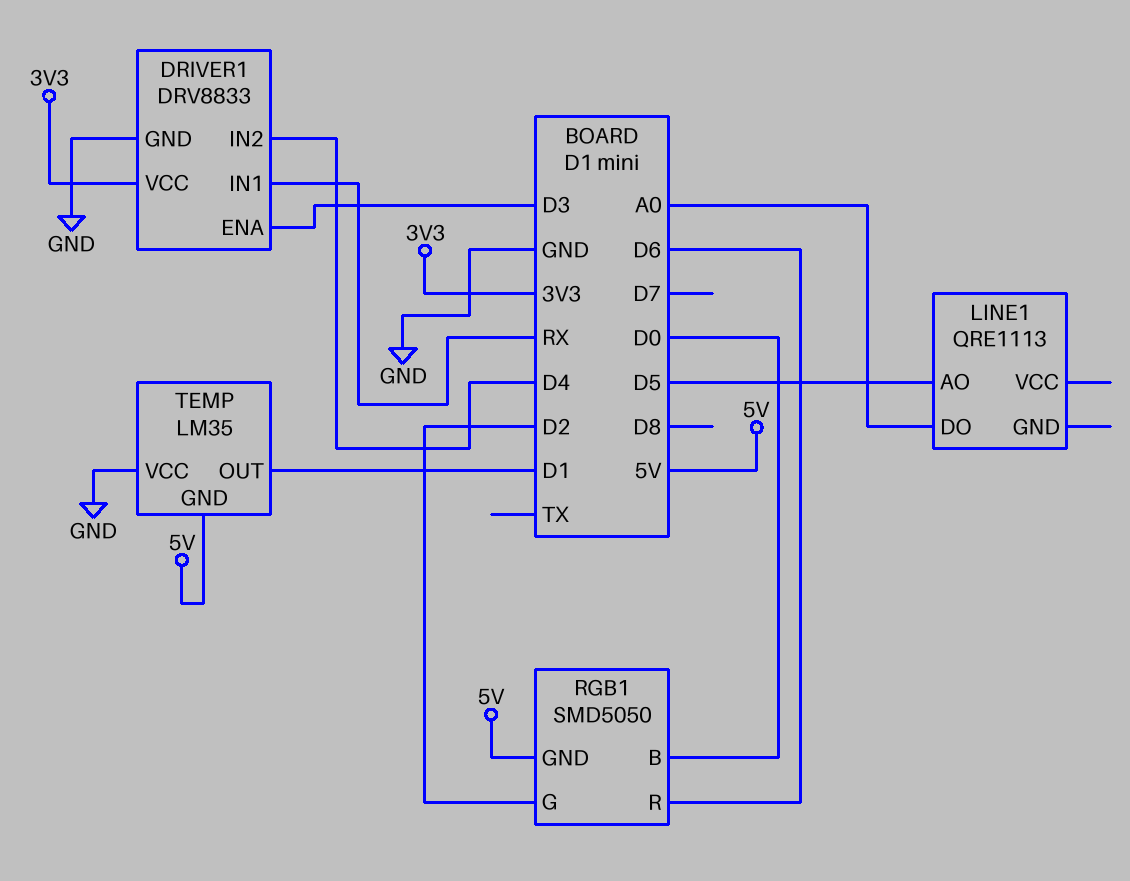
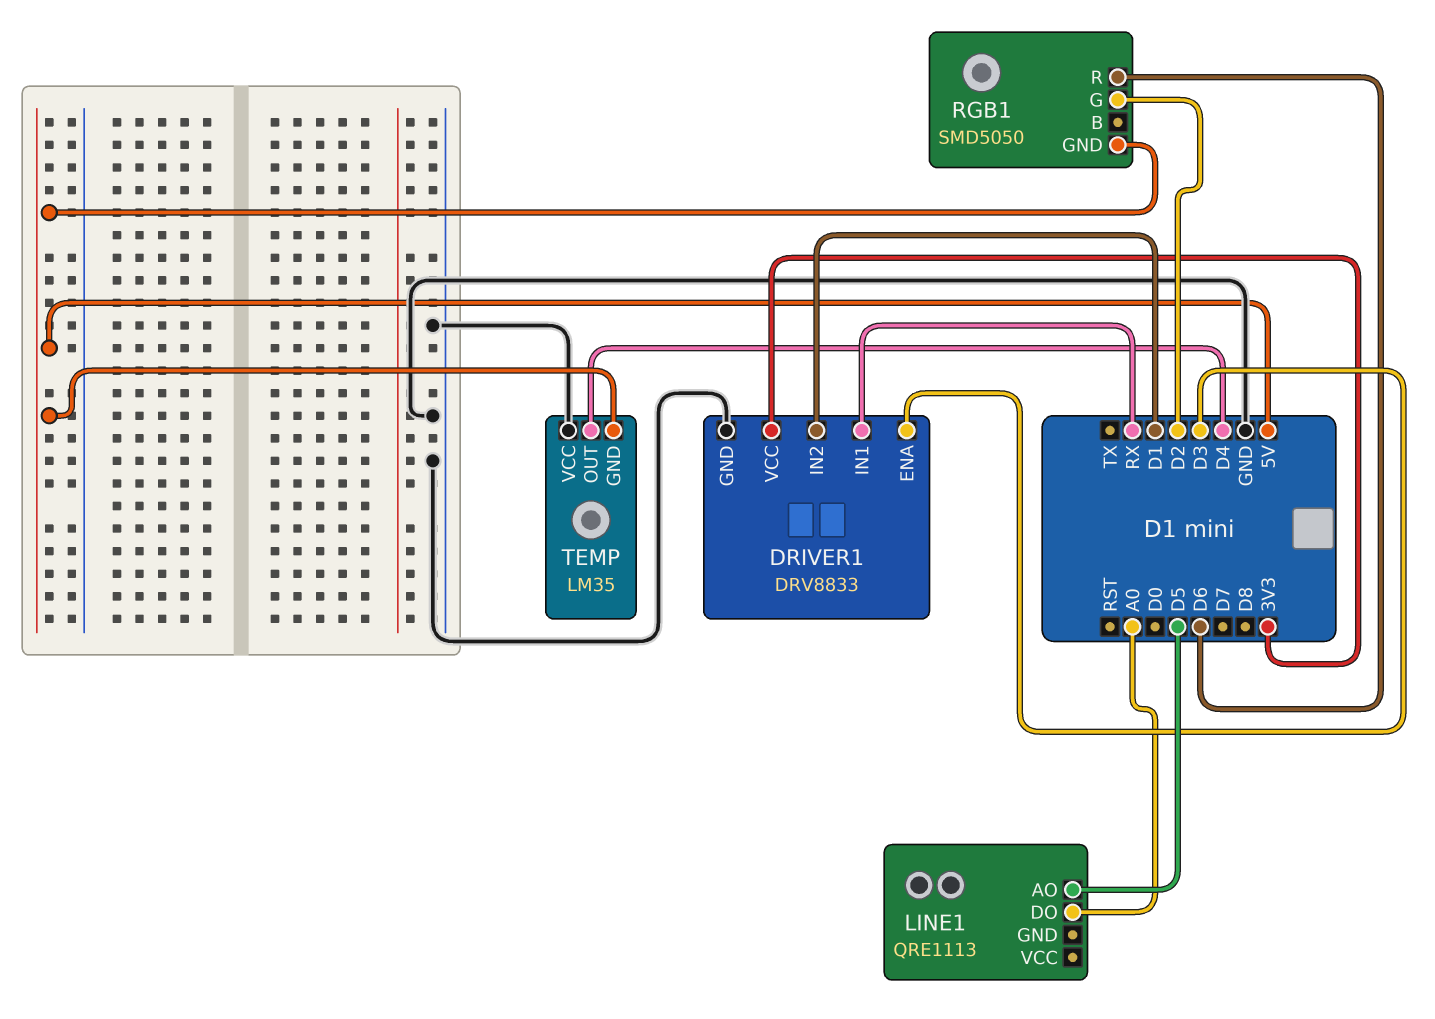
DRIVER1 pin IN2: D4 -> D1
RGB1 pin B: D0 -> none
TEMP pin OUT: D1 -> D4

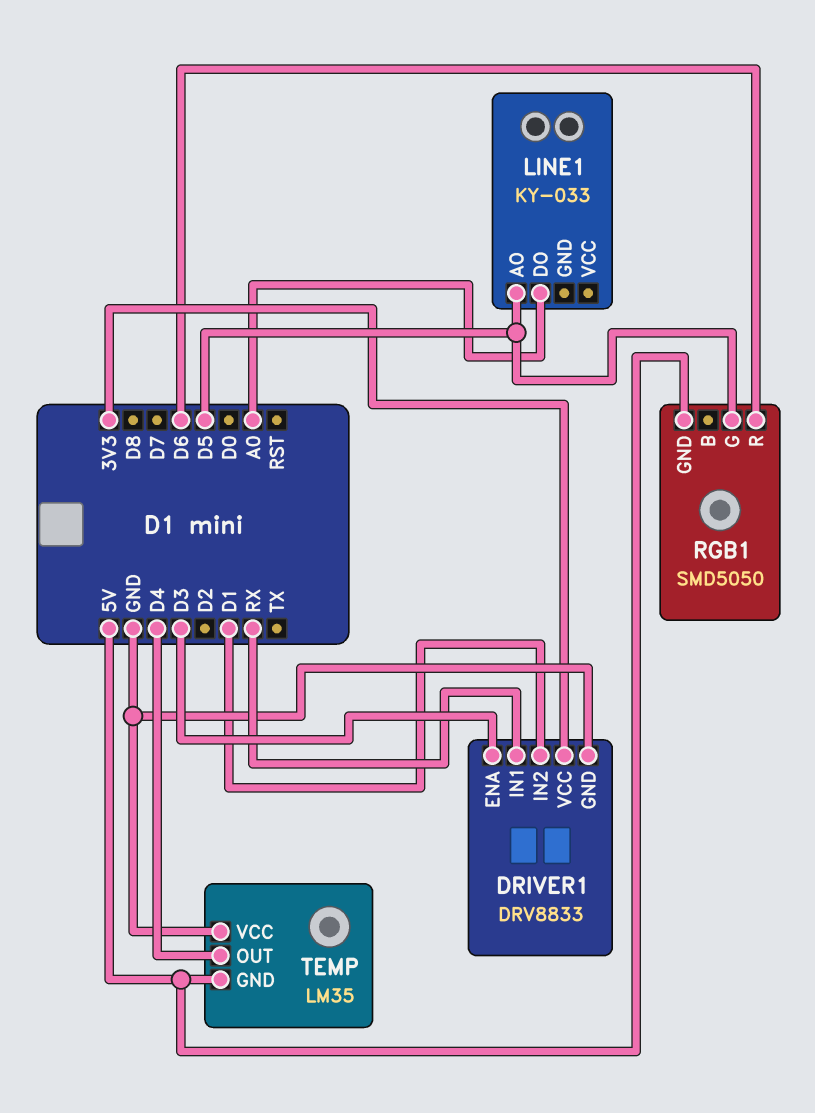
LINE1: QRE1113 -> KY-033
RGB1 pin G: D2 -> D5

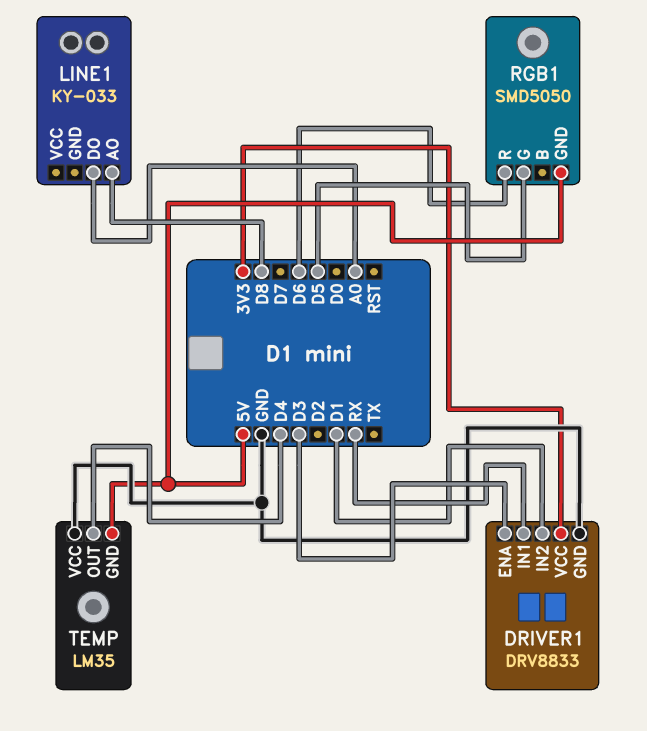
LINE1 pin AO: D5 -> D8

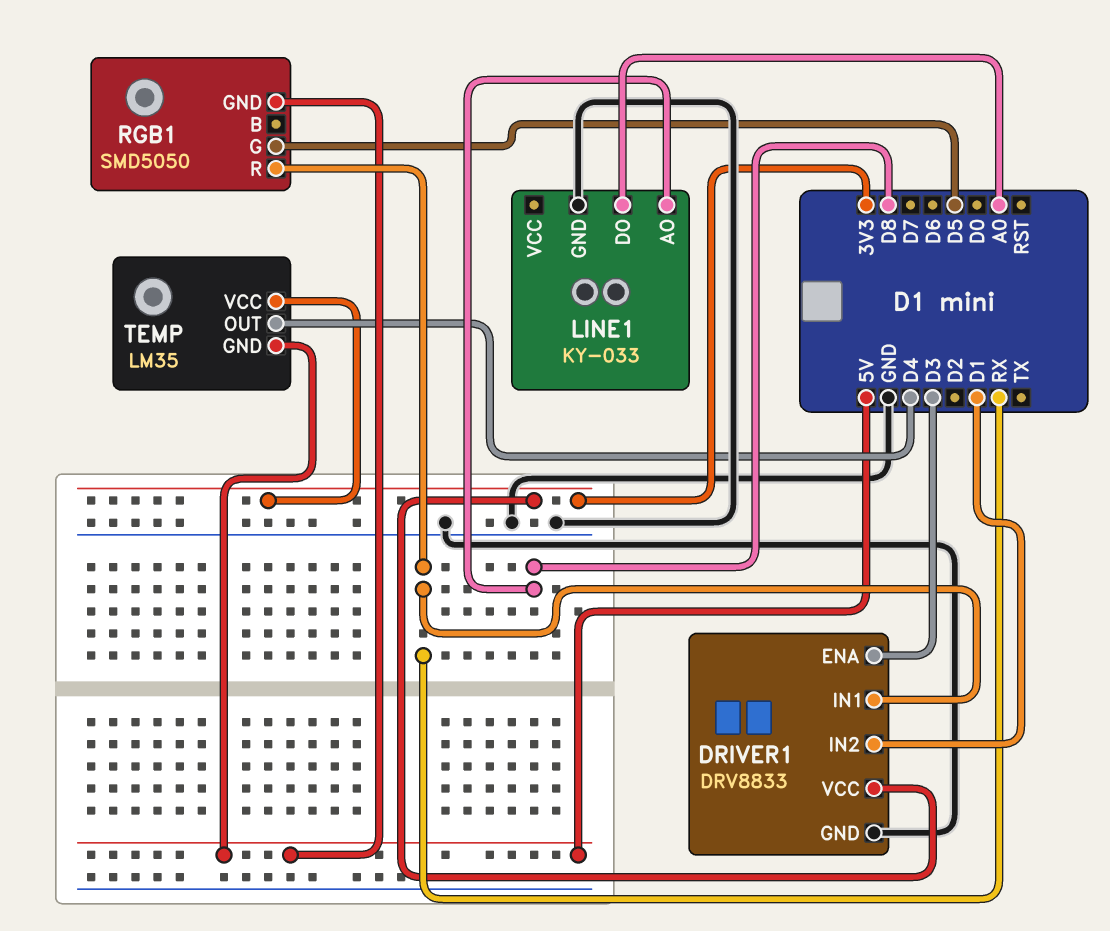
LINE1 pin GND: none -> GND
RGB1 pin R: D6 -> RX
TEMP pin VCC: GND -> 3V3

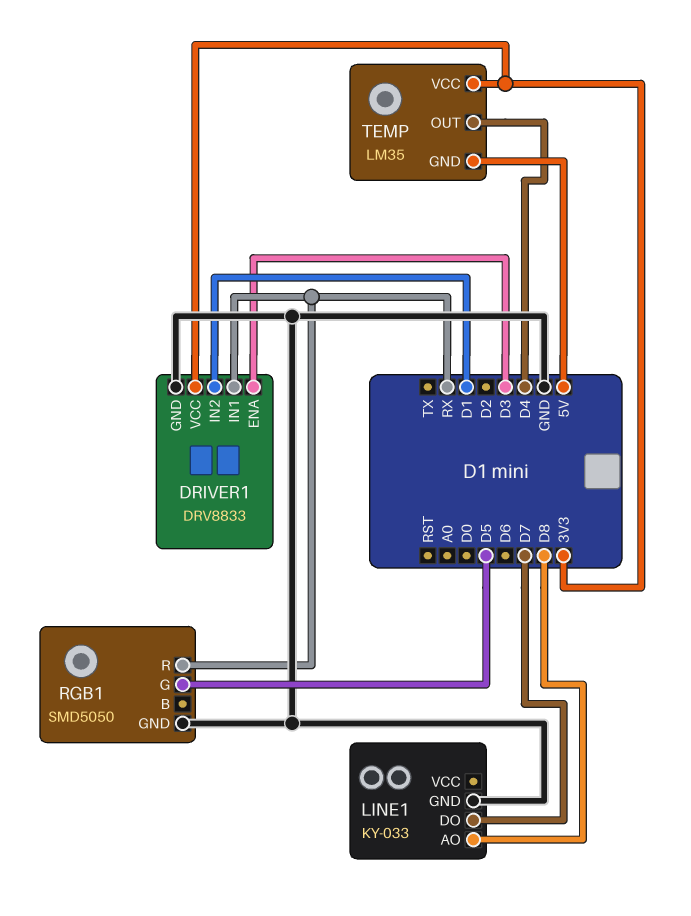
LINE1 pin DO: A0 -> D7
RGB1 pin GND: 5V -> GND

